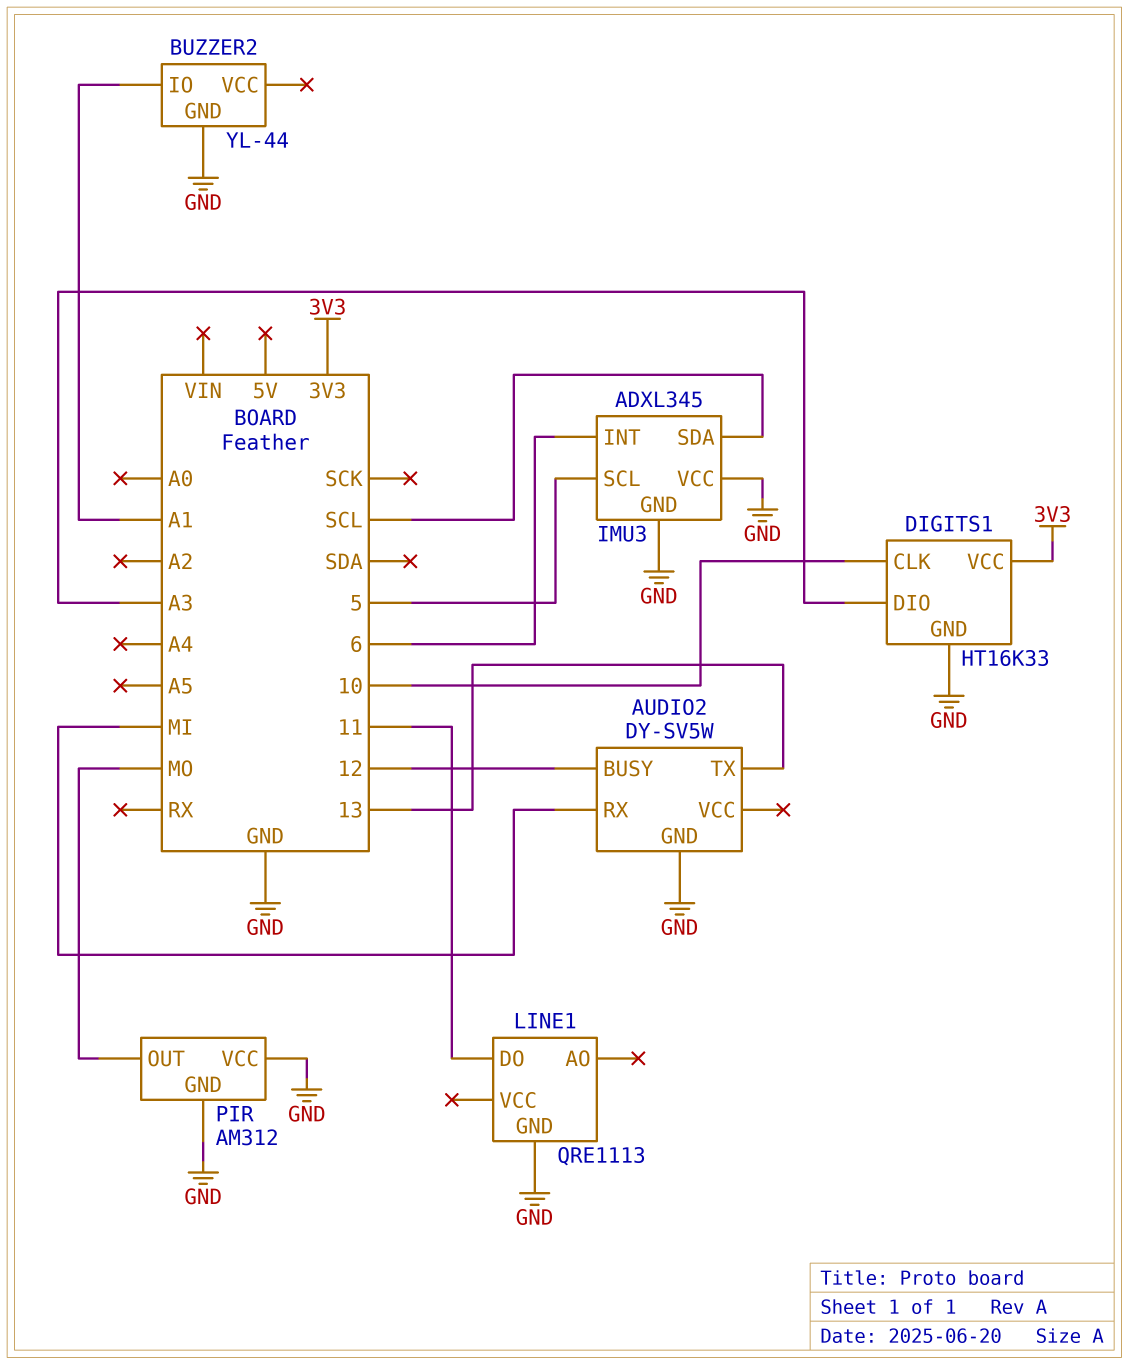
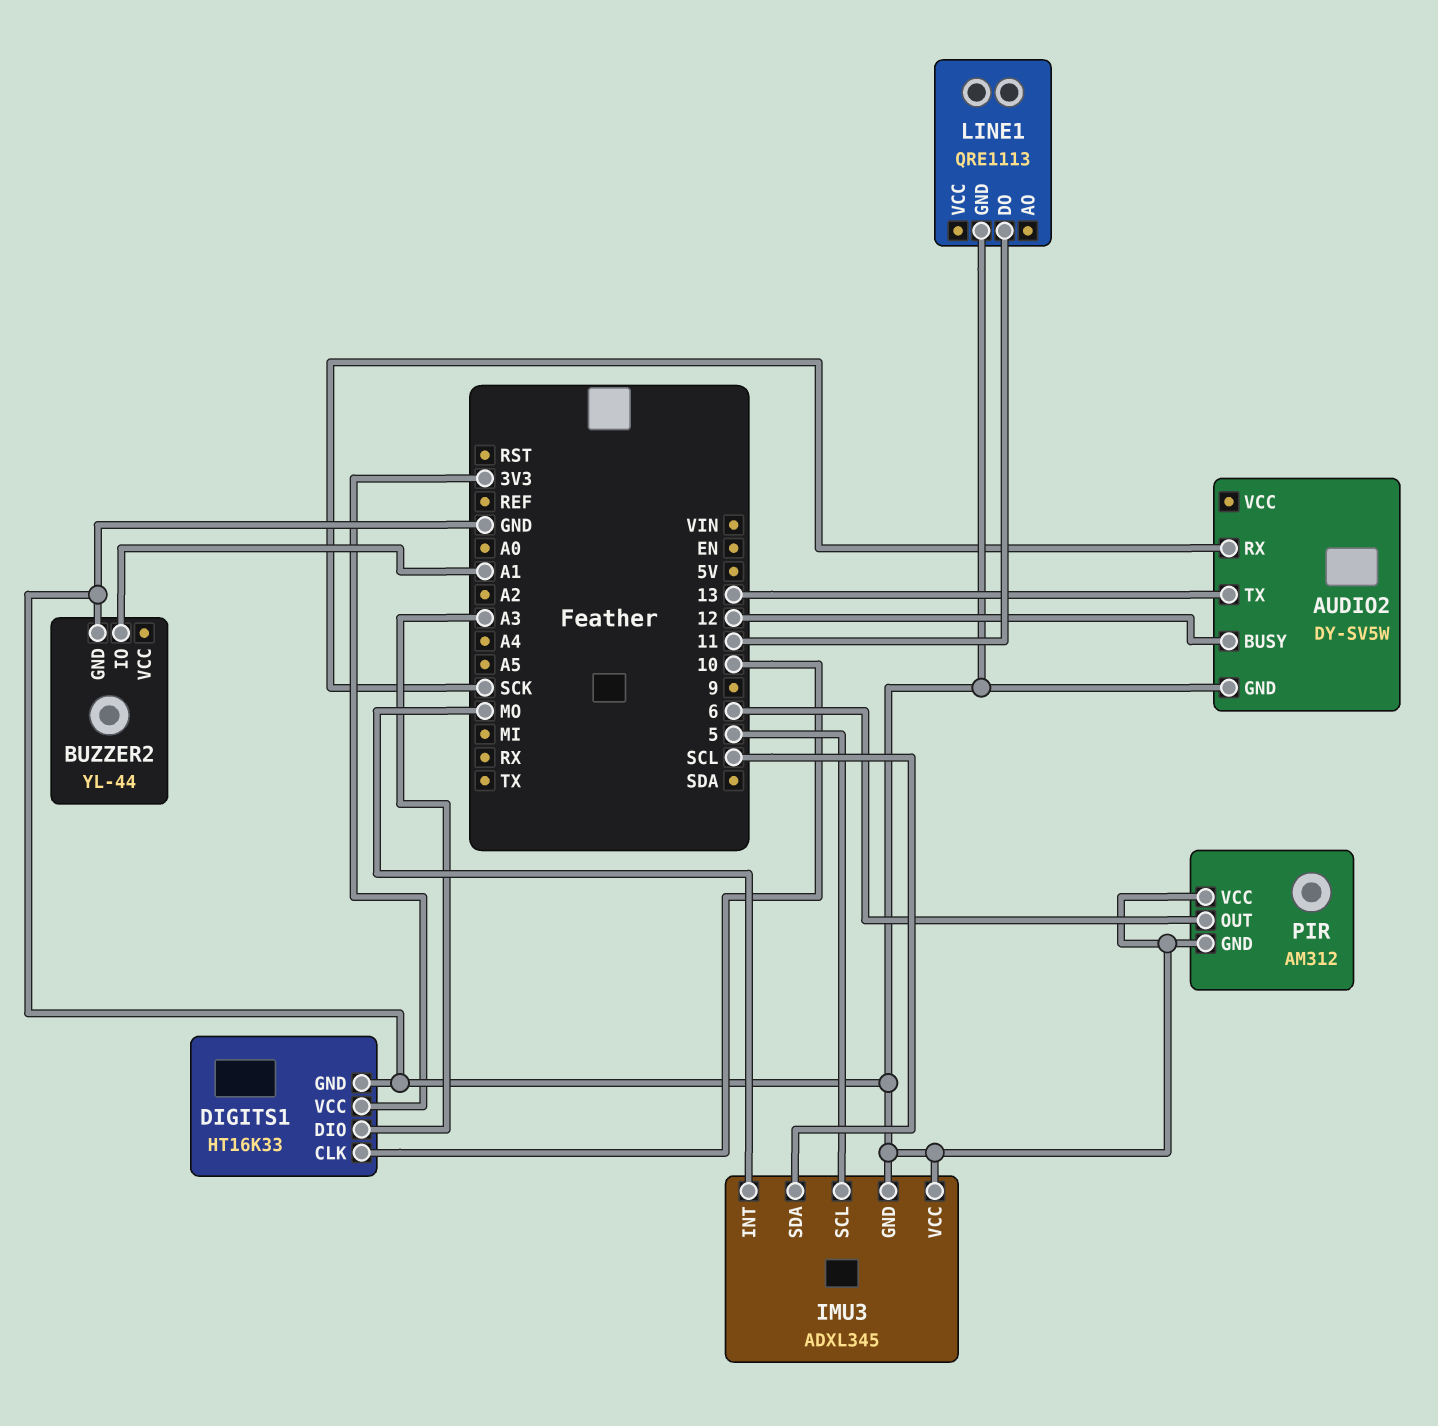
AUDIO2 pin RX: MI -> SCK
IMU3 pin INT: 6 -> MO
PIR pin OUT: MO -> 6

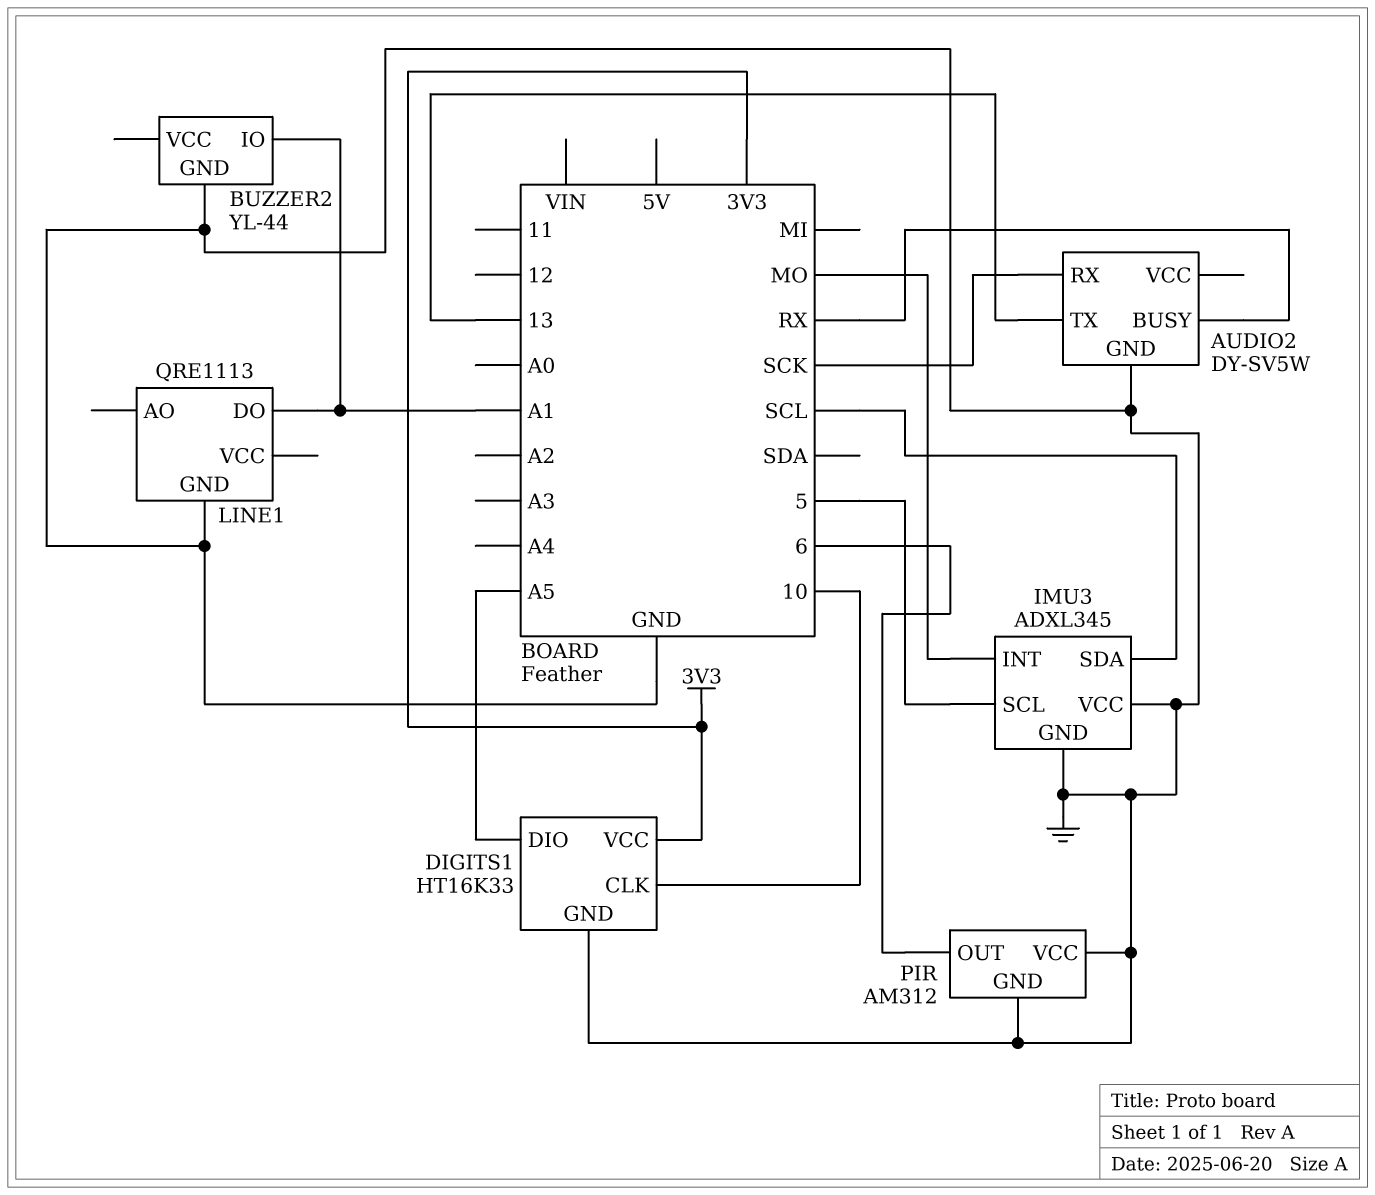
AUDIO2 pin BUSY: 12 -> RX
DIGITS1 pin DIO: A3 -> A5
LINE1 pin DO: 11 -> A1

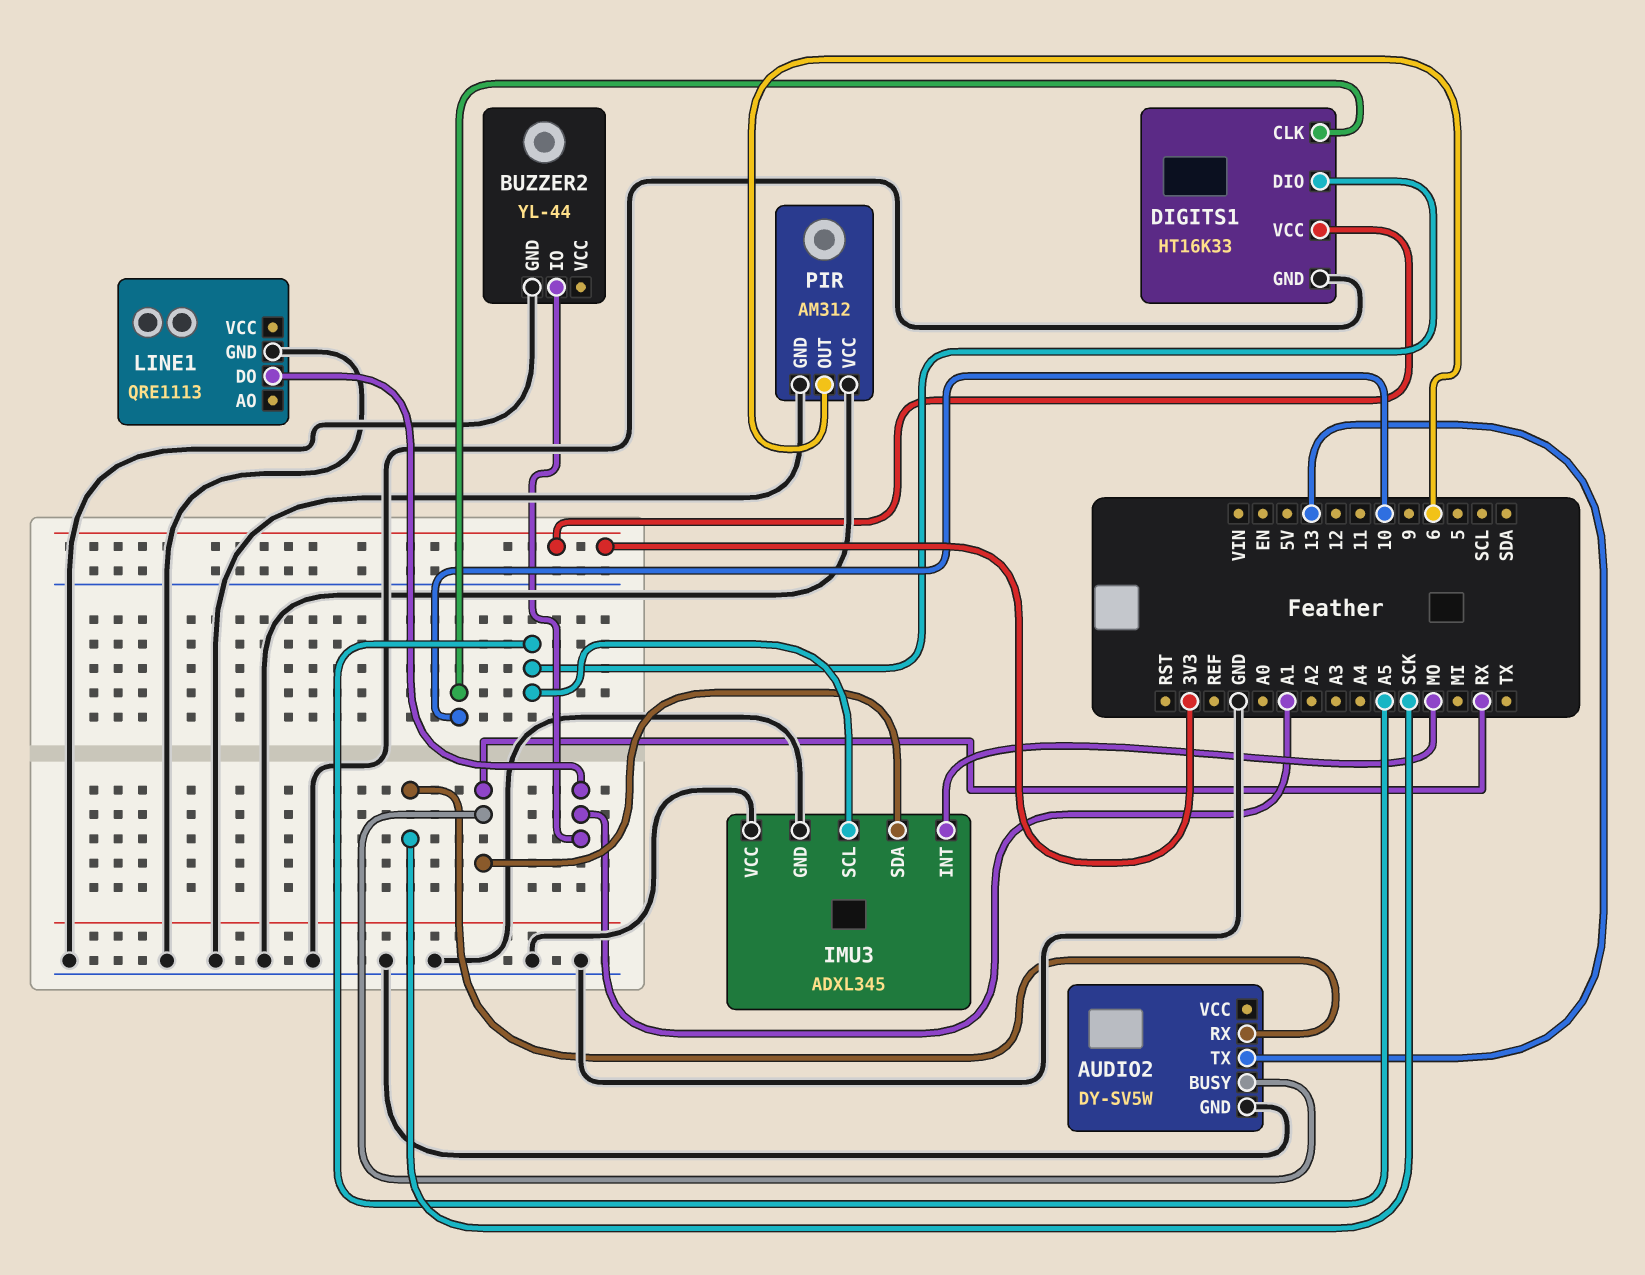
IMU3 pin SCL: 5 -> A5
IMU3 pin SDA: SCL -> RX

